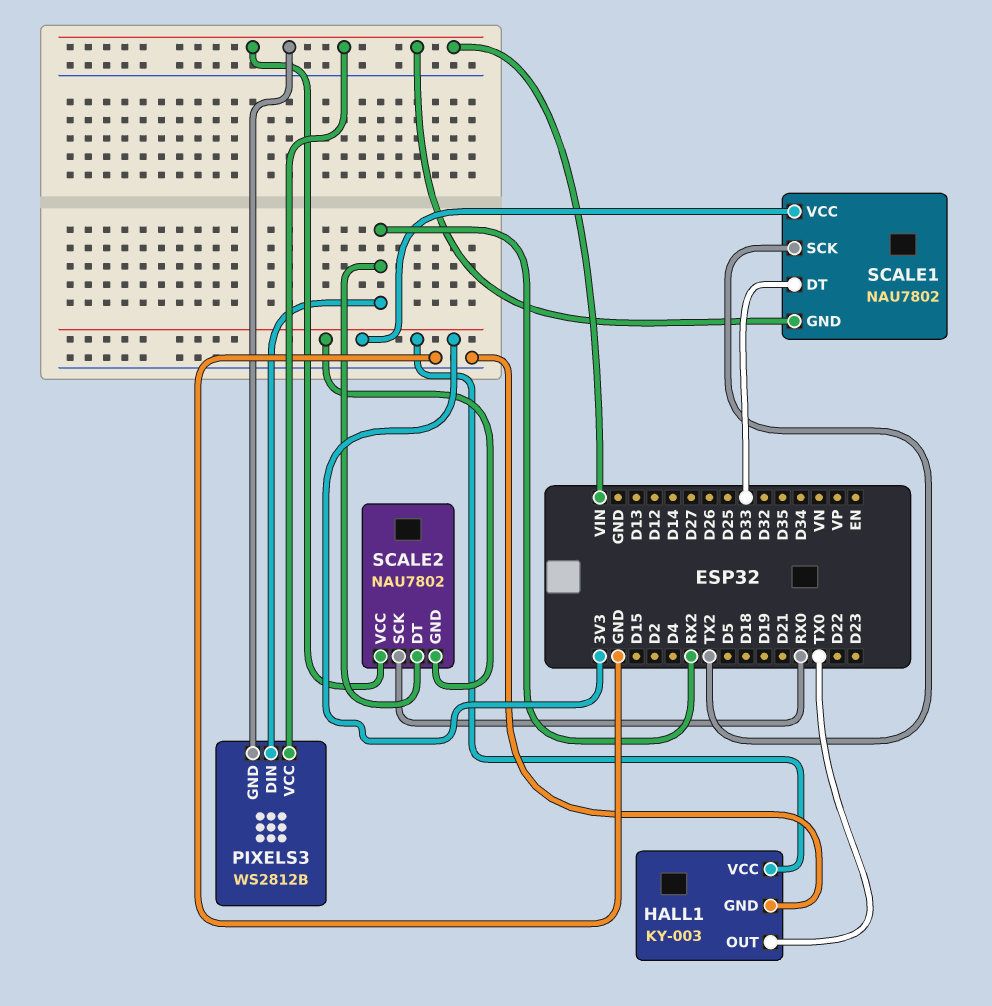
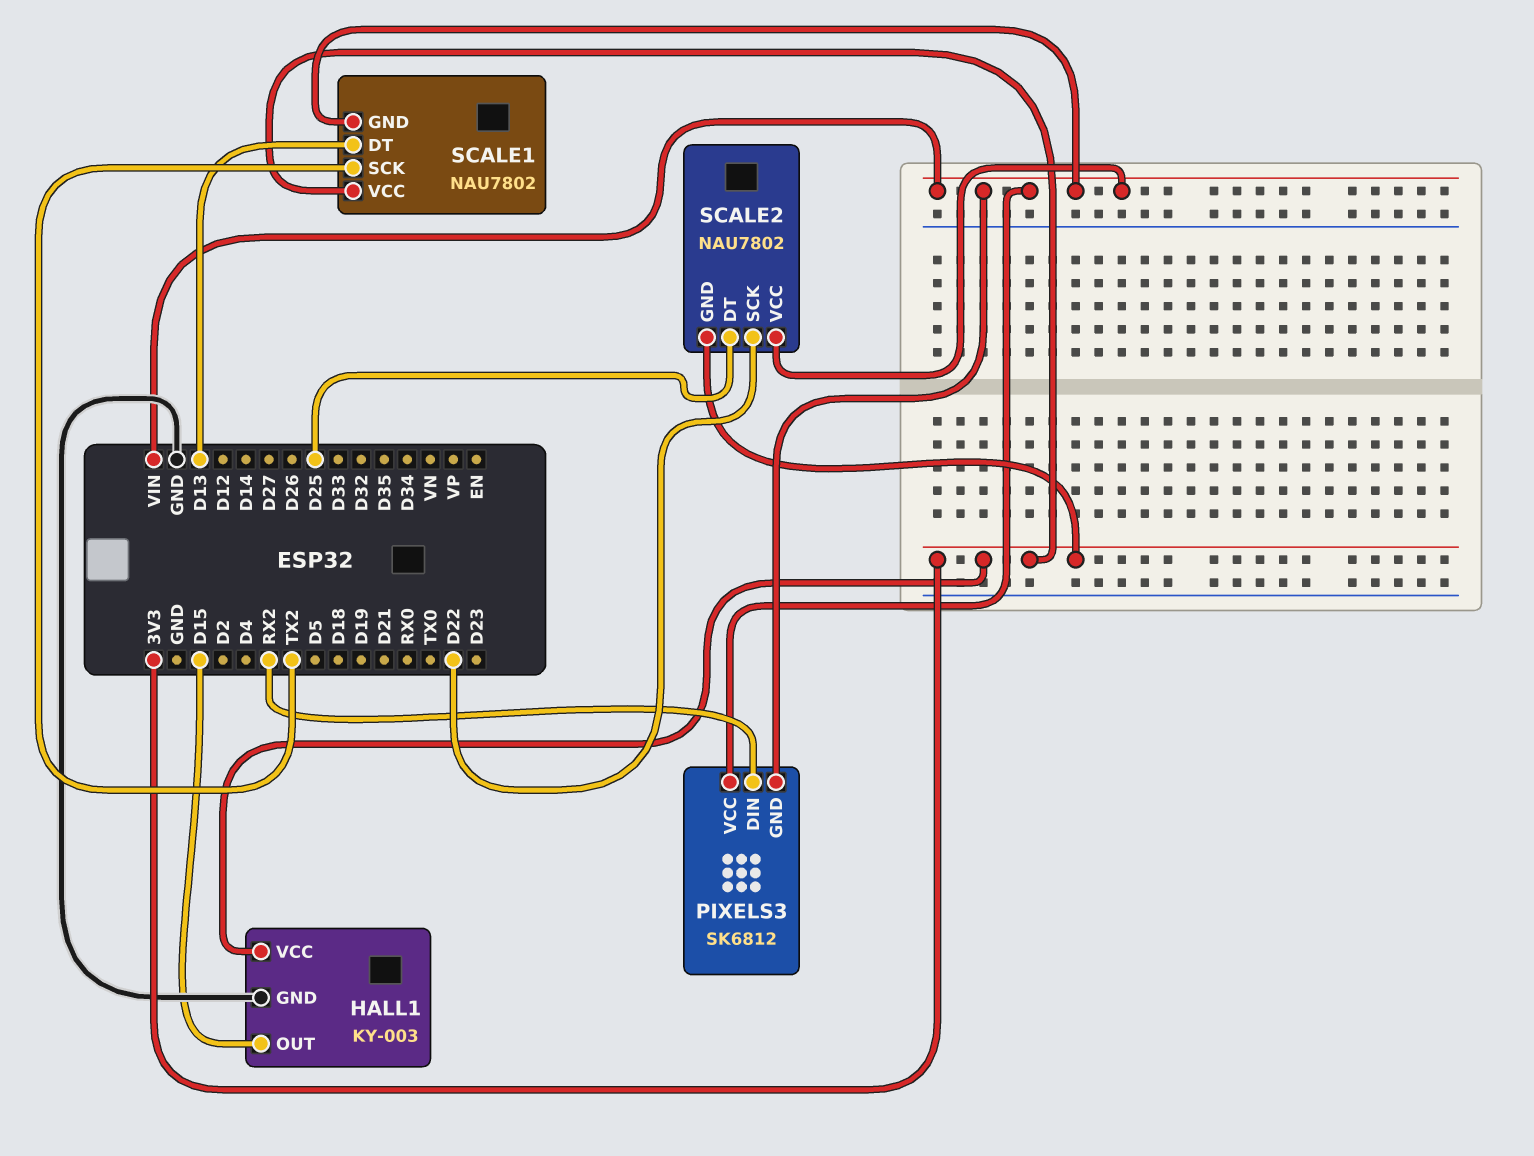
HALL1 pin OUT: TX0 -> D15
PIXELS3: WS2812B -> SK6812
SCALE1 pin DT: D33 -> D13
SCALE2 pin DT: RX2 -> D25
SCALE2 pin SCK: RX0 -> D22

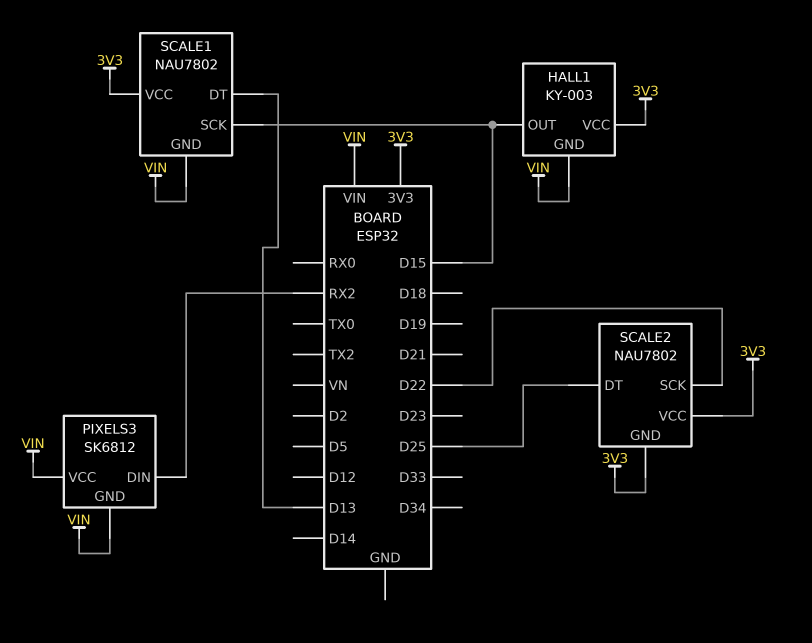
HALL1 pin GND: GND -> VIN
SCALE1 pin SCK: TX2 -> D15
SCALE2 pin VCC: VIN -> 3V3

